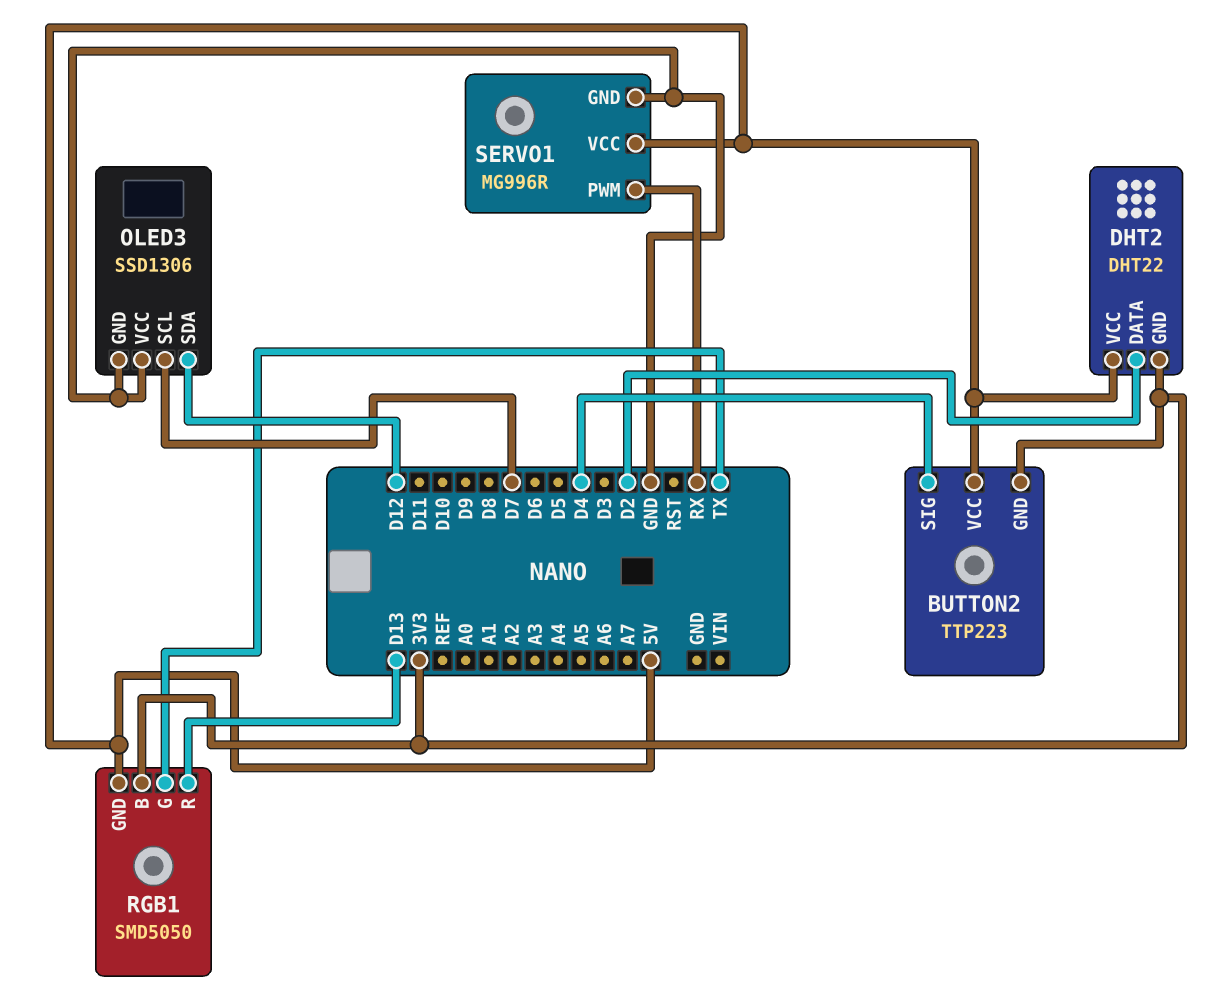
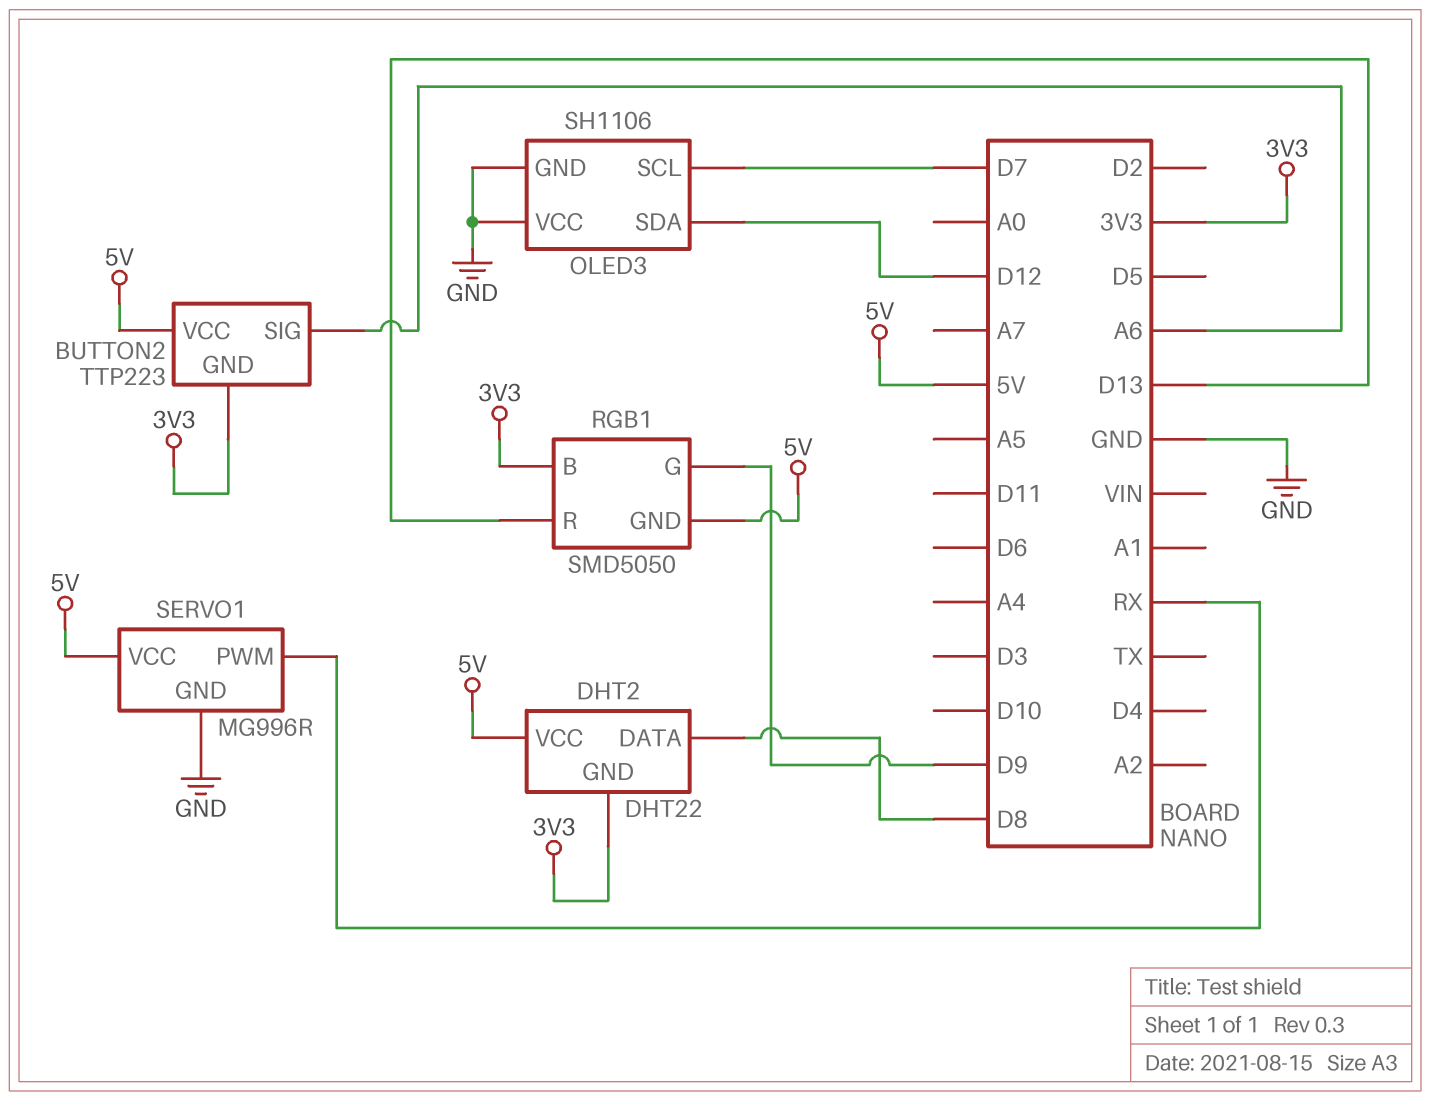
BUTTON2 pin SIG: D4 -> A6
DHT2 pin DATA: D2 -> D8
OLED3: SSD1306 -> SH1106
RGB1 pin G: TX -> D9

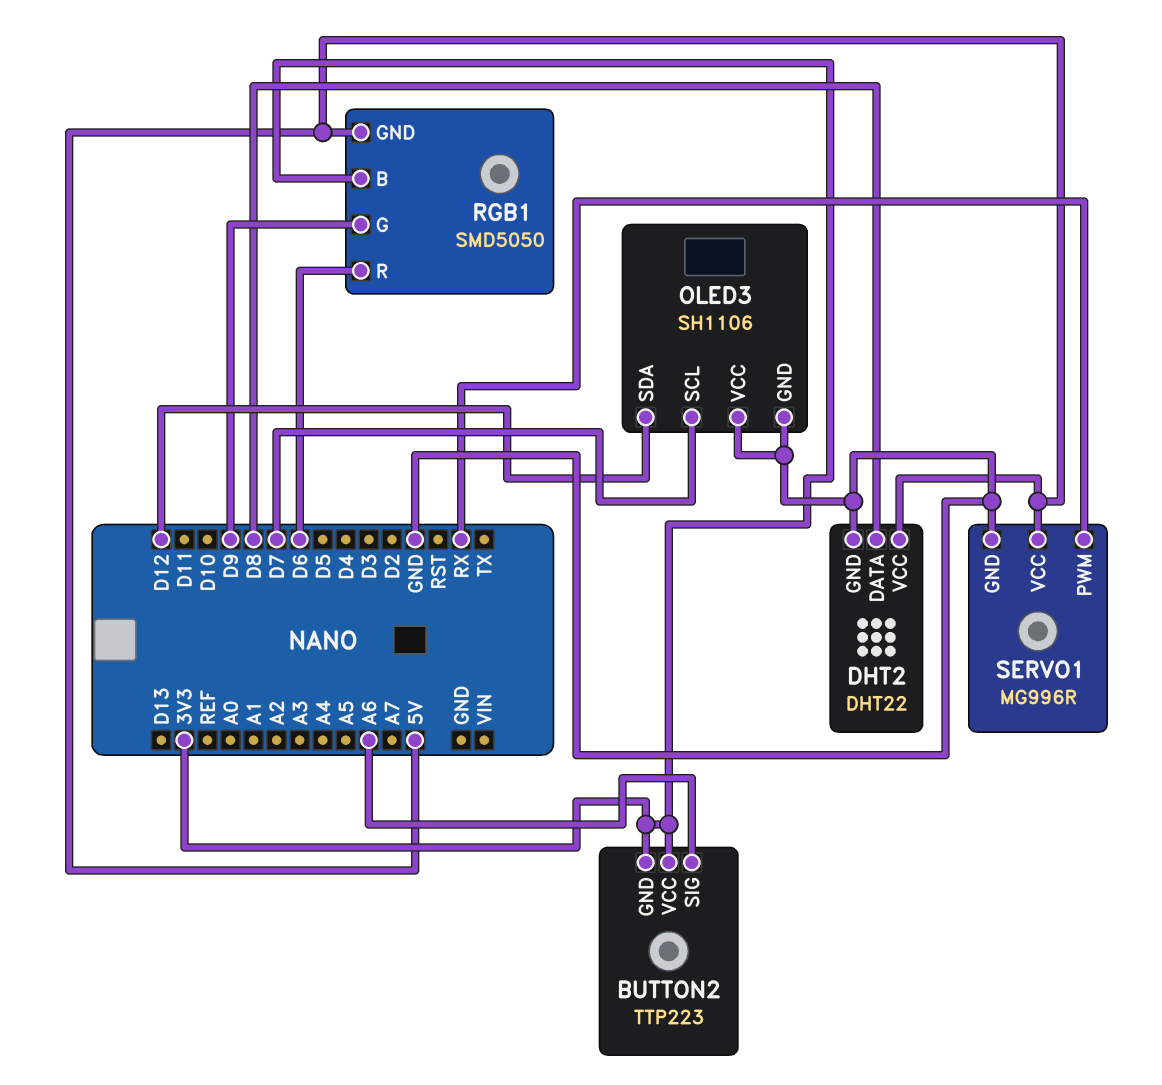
BUTTON2 pin VCC: 5V -> 3V3
DHT2 pin GND: 3V3 -> GND
RGB1 pin R: D13 -> D6

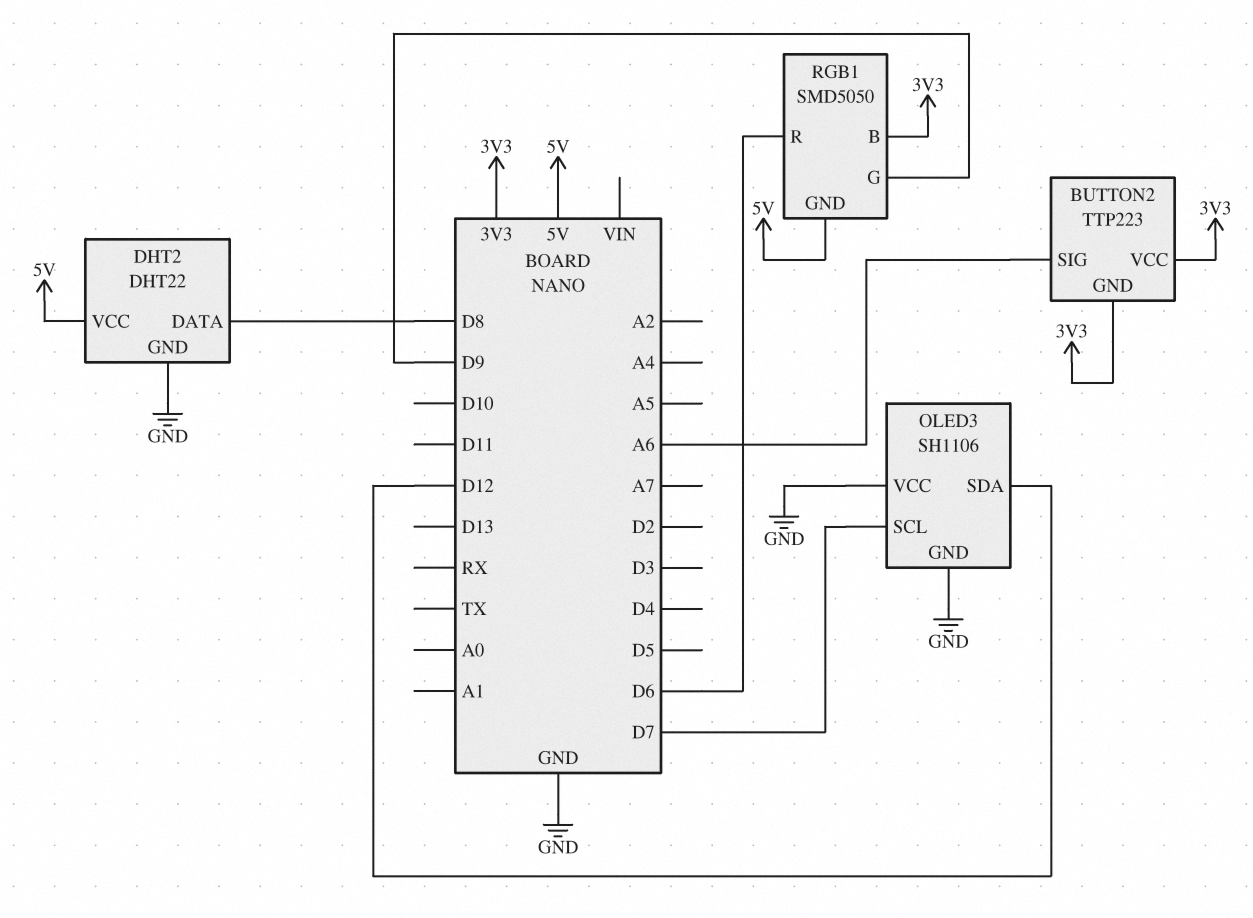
SERVO1: MG996R -> none
SERVO1 pin GND: GND -> none
SERVO1 pin PWM: RX -> none
SERVO1 pin VCC: 5V -> none

